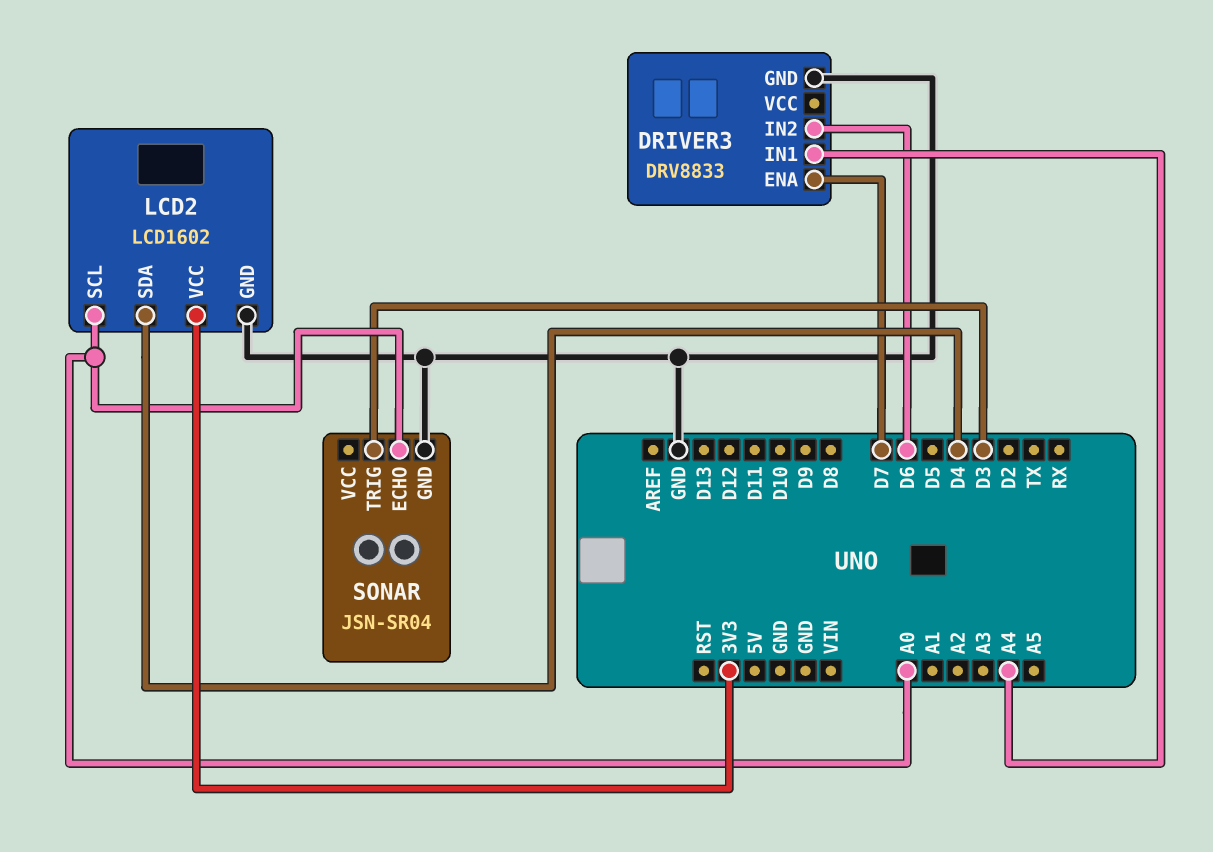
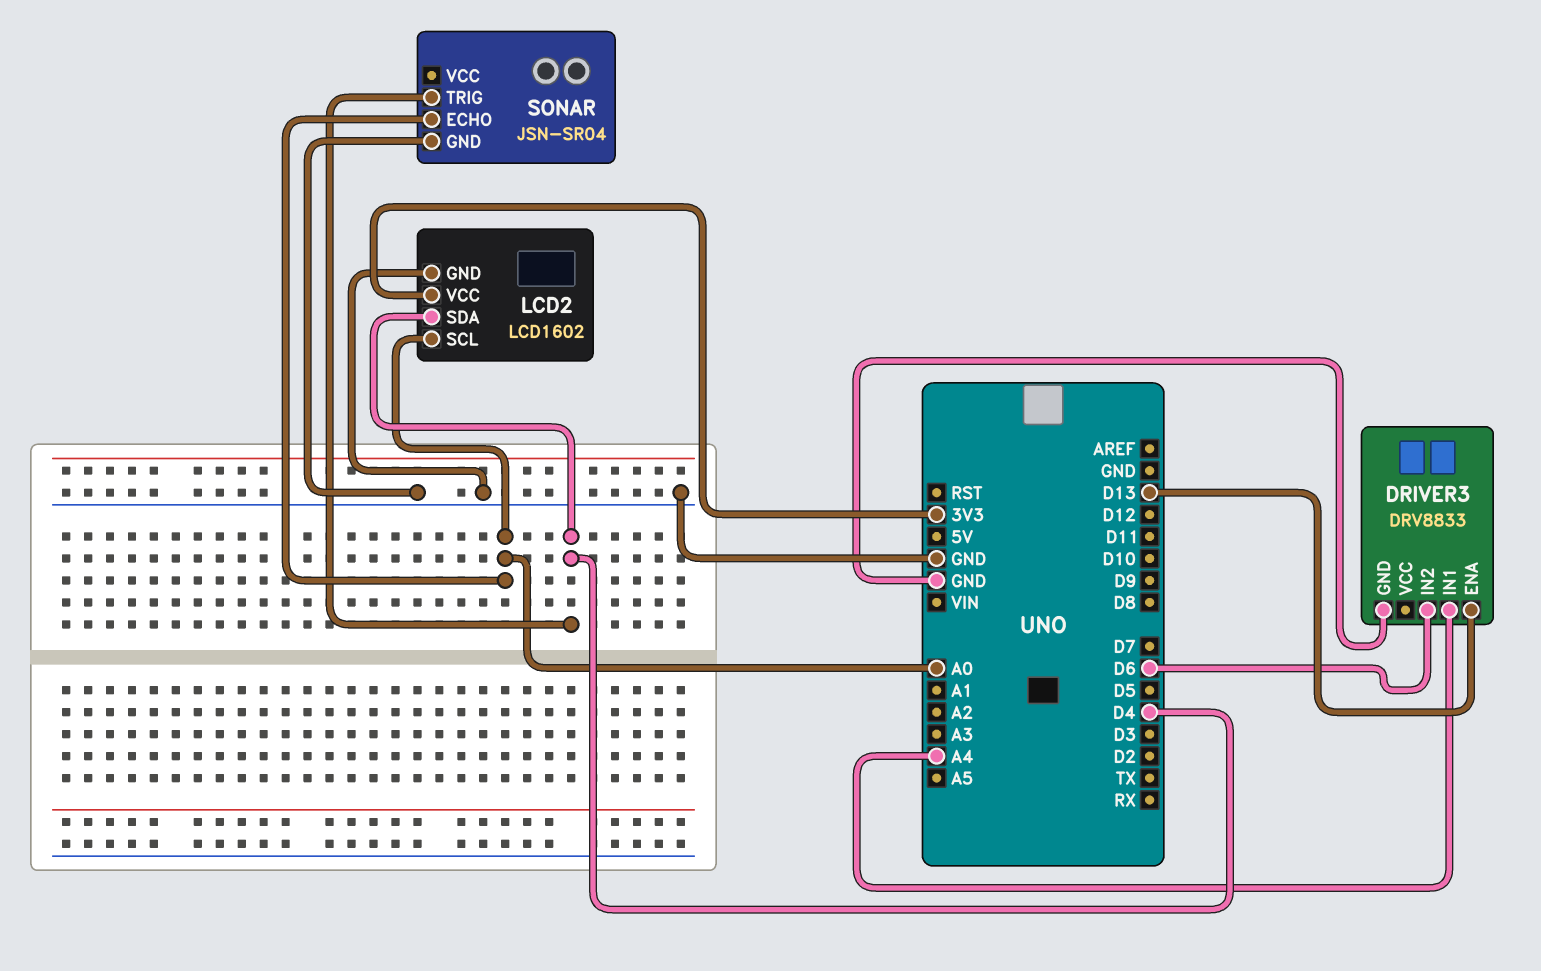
DRIVER3 pin ENA: D7 -> D13
SONAR pin TRIG: D3 -> D4

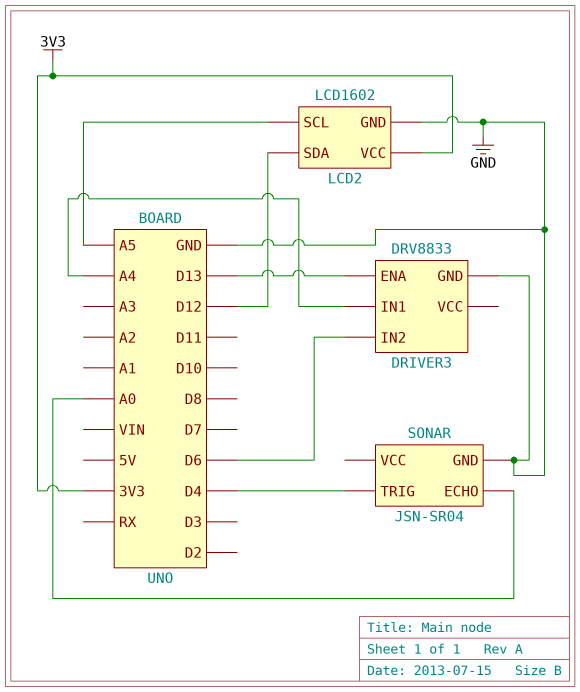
LCD2 pin SCL: A0 -> A5
LCD2 pin SDA: D4 -> D12

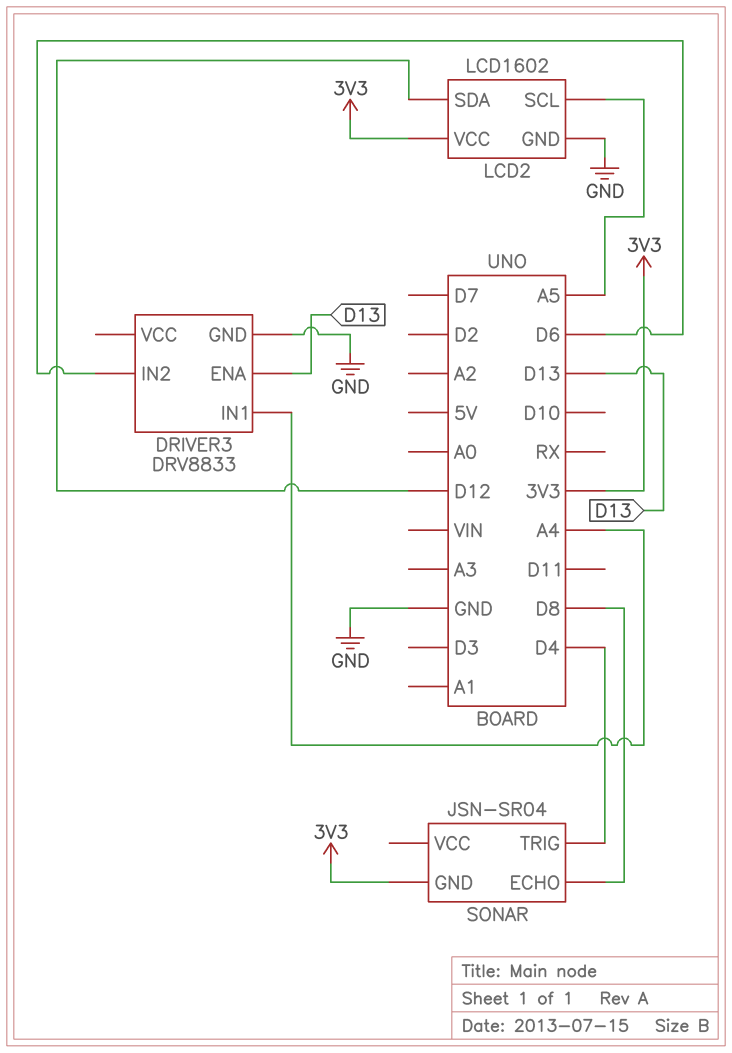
SONAR pin ECHO: A0 -> D8
SONAR pin GND: GND -> 3V3

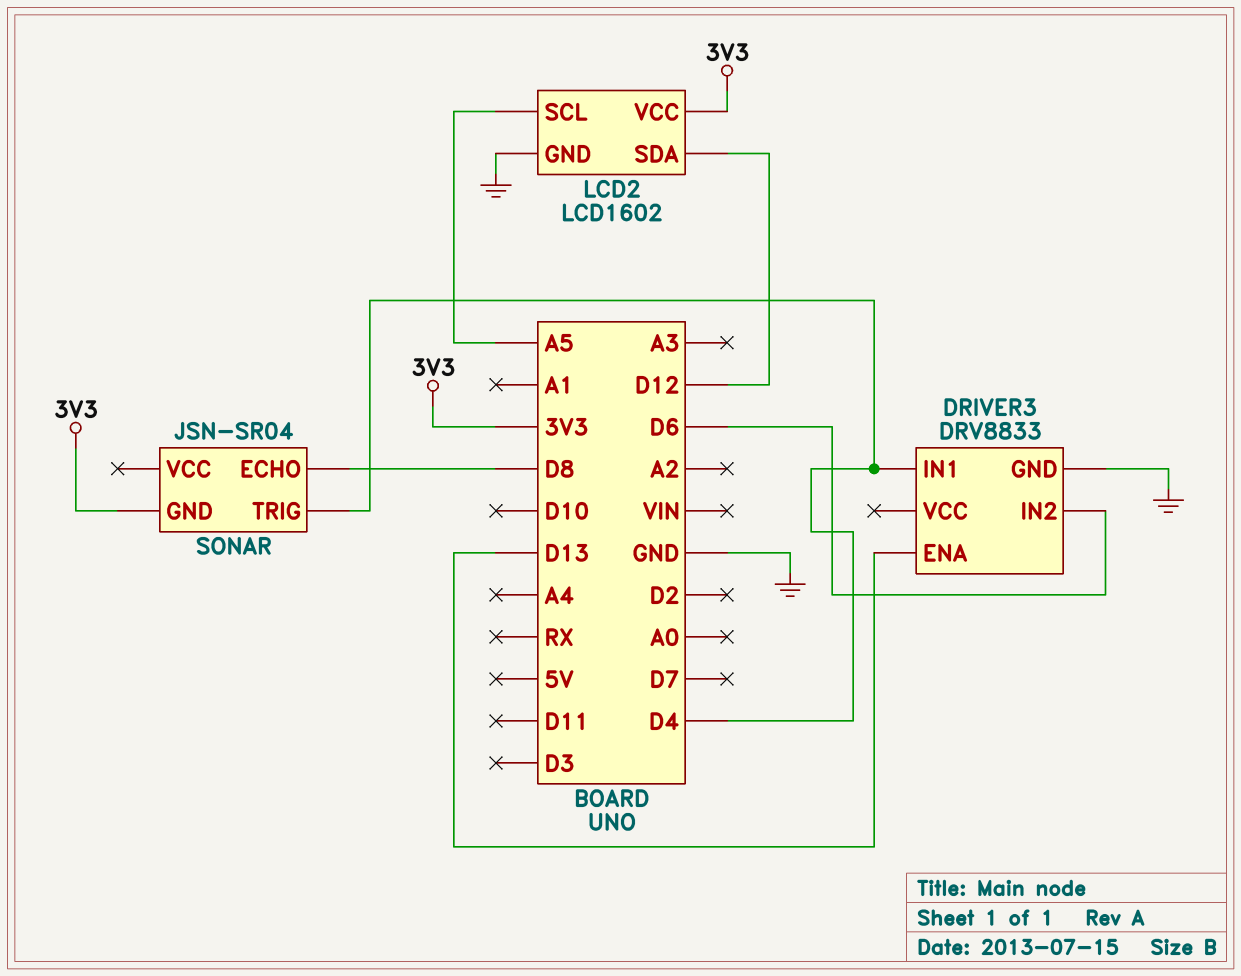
DRIVER3 pin IN1: A4 -> D4

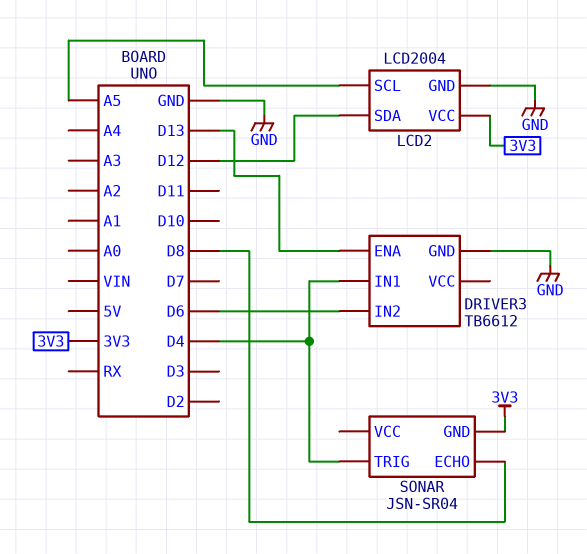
DRIVER3: DRV8833 -> TB6612
LCD2: LCD1602 -> LCD2004

